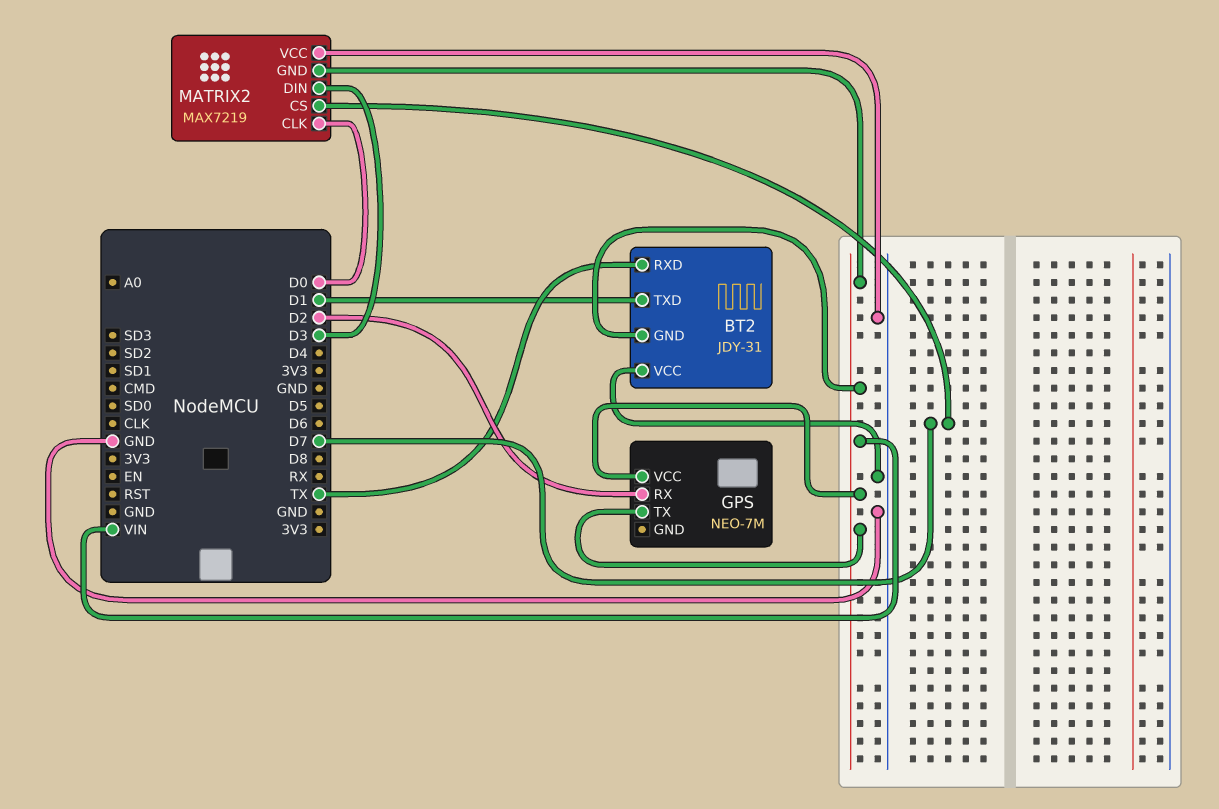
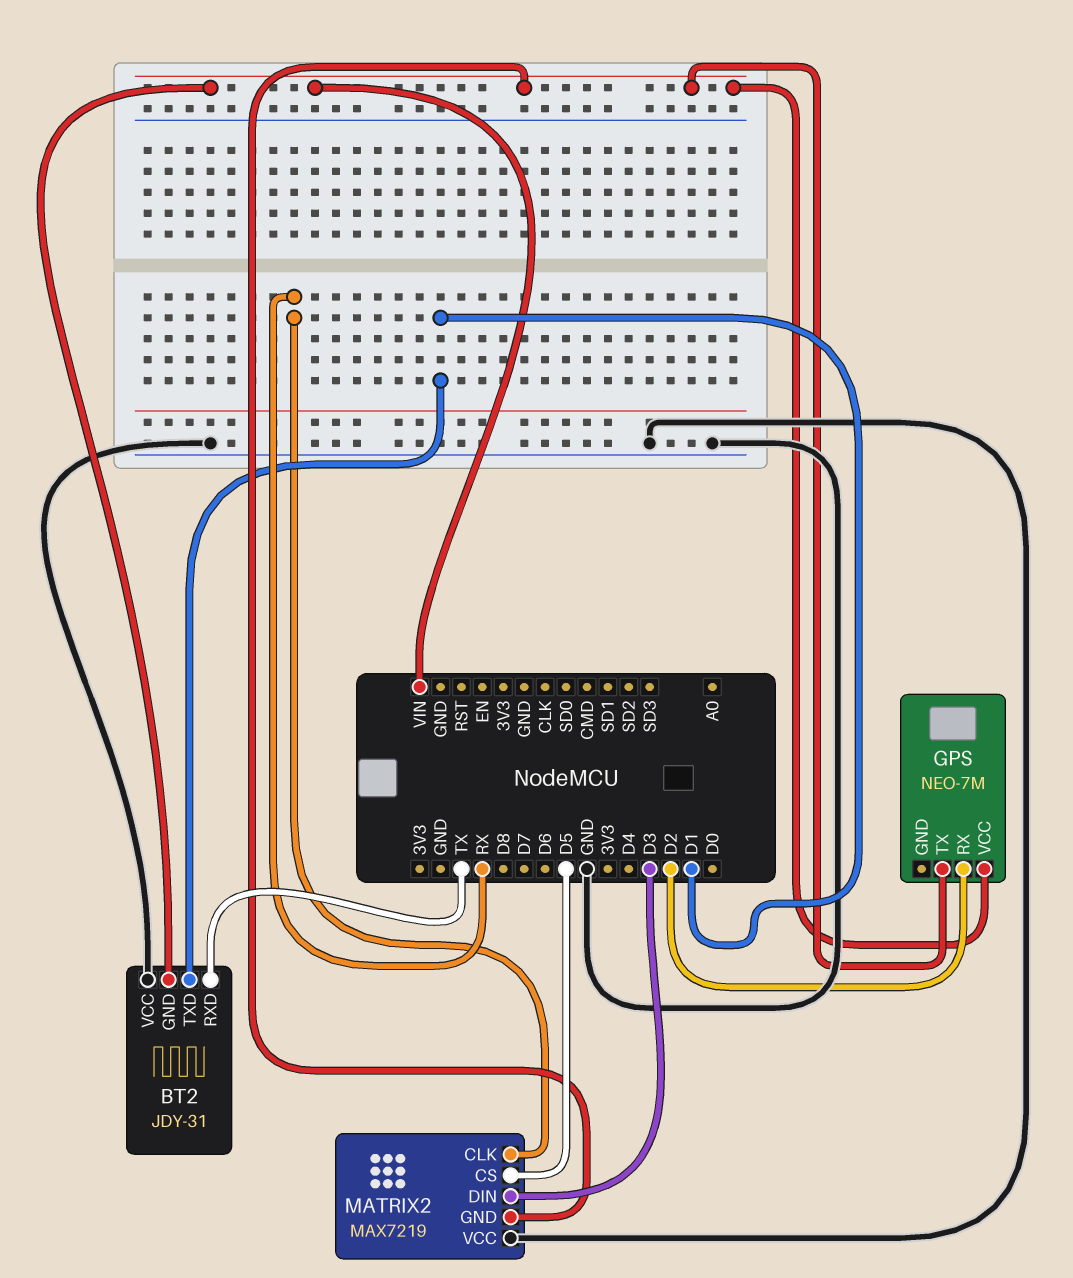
MATRIX2 pin CLK: D0 -> RX
MATRIX2 pin CS: D7 -> D5

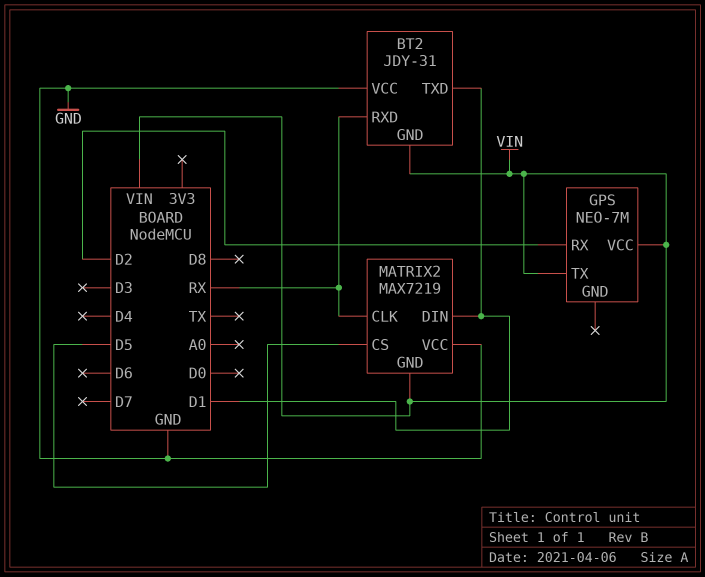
BT2 pin RXD: TX -> RX
MATRIX2 pin DIN: D3 -> D1

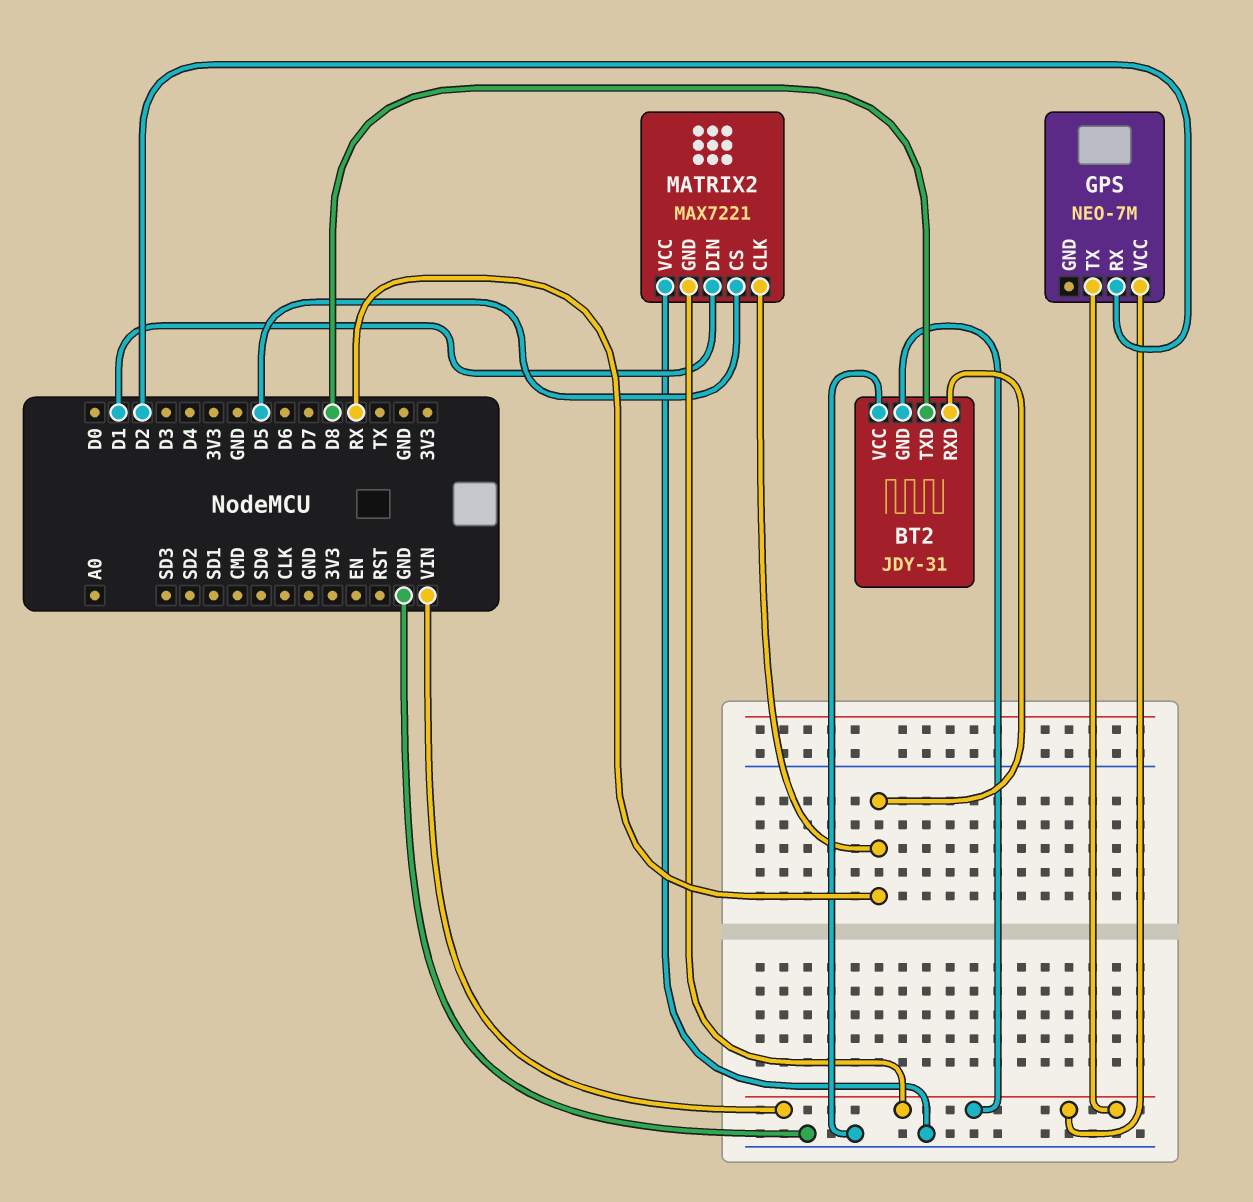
BT2 pin TXD: D1 -> D8
MATRIX2: MAX7219 -> MAX7221

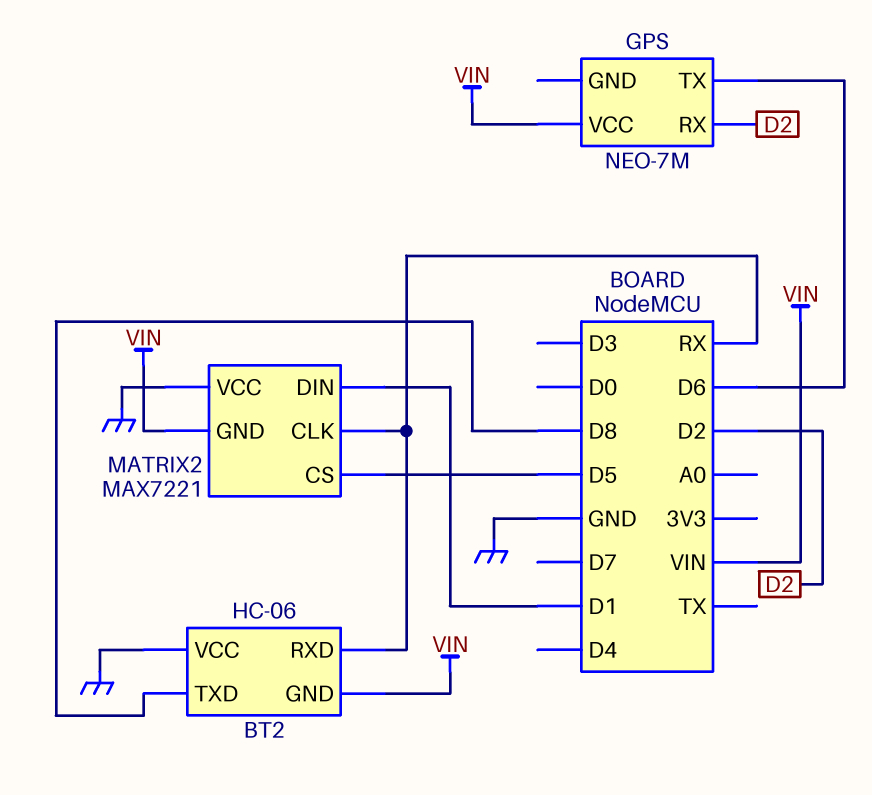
BT2: JDY-31 -> HC-06
GPS pin TX: VIN -> D6

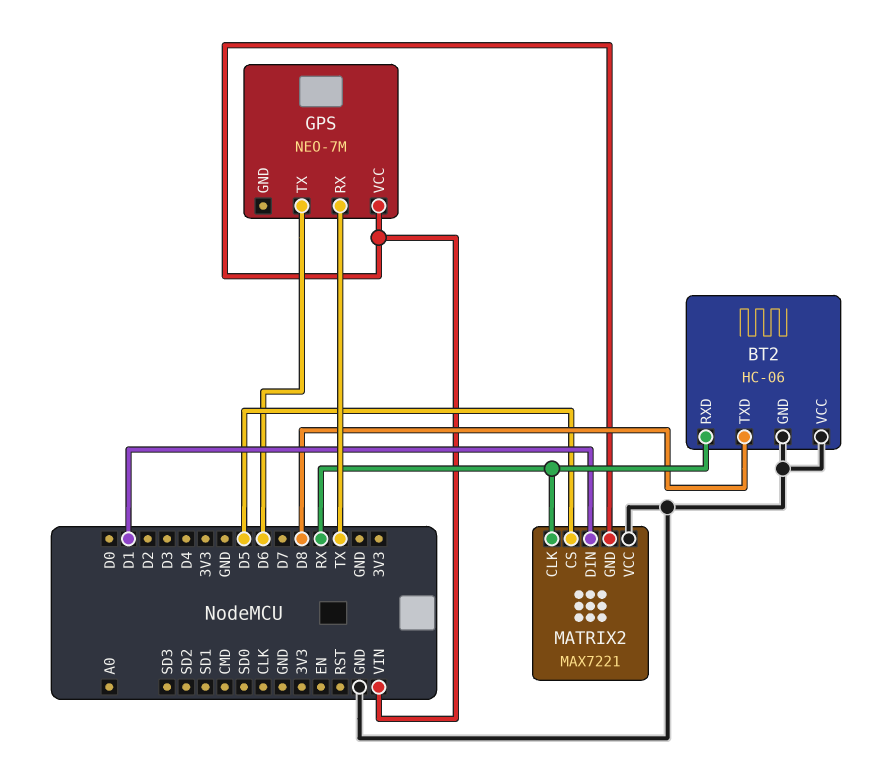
BT2 pin GND: VIN -> GND
GPS pin RX: D2 -> TX

